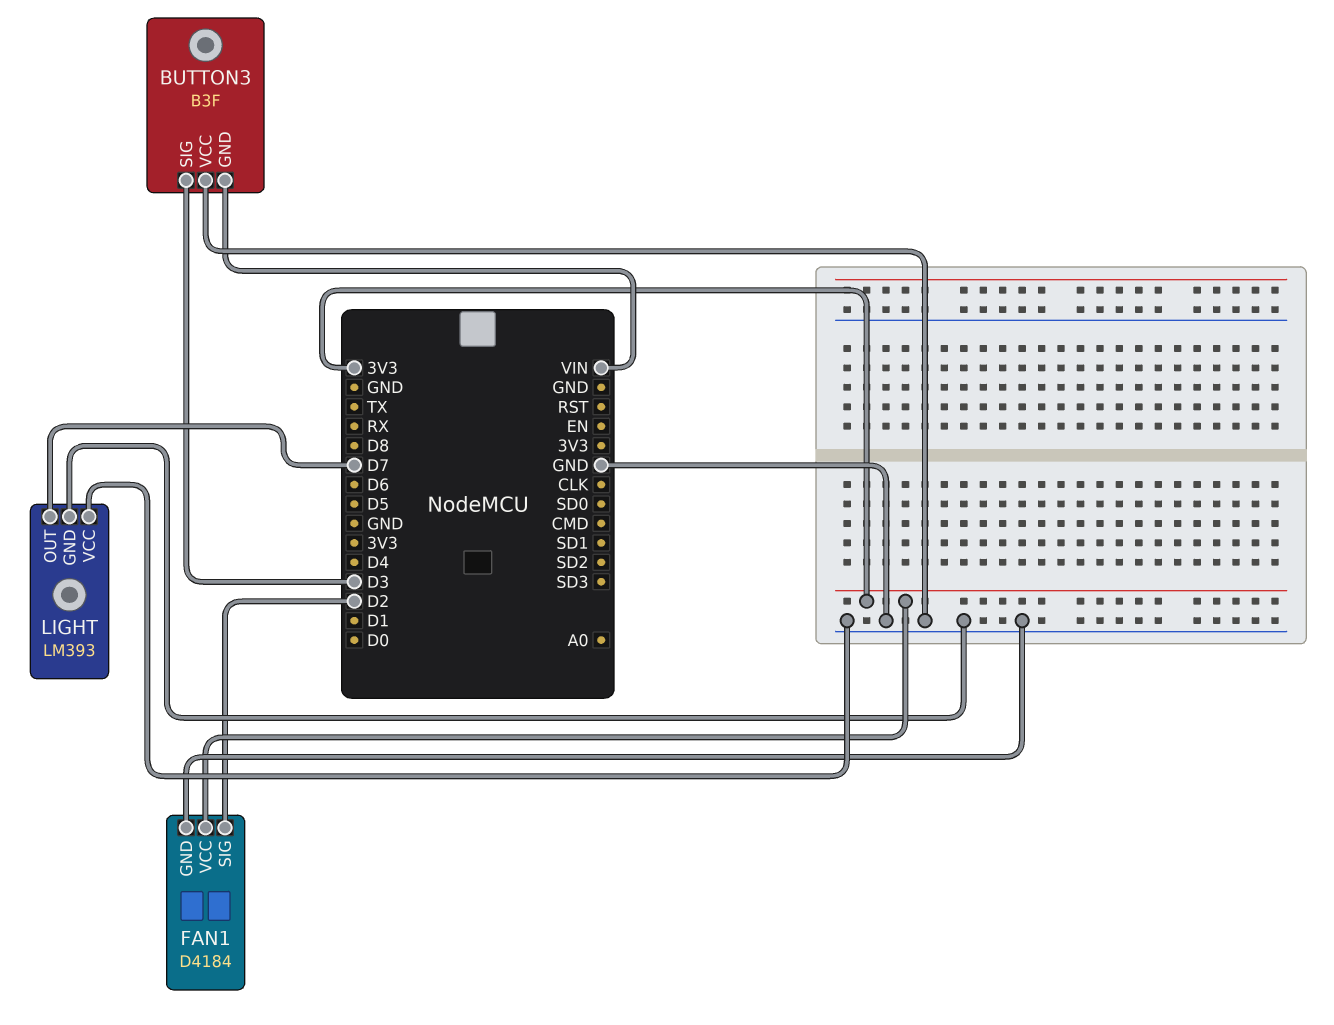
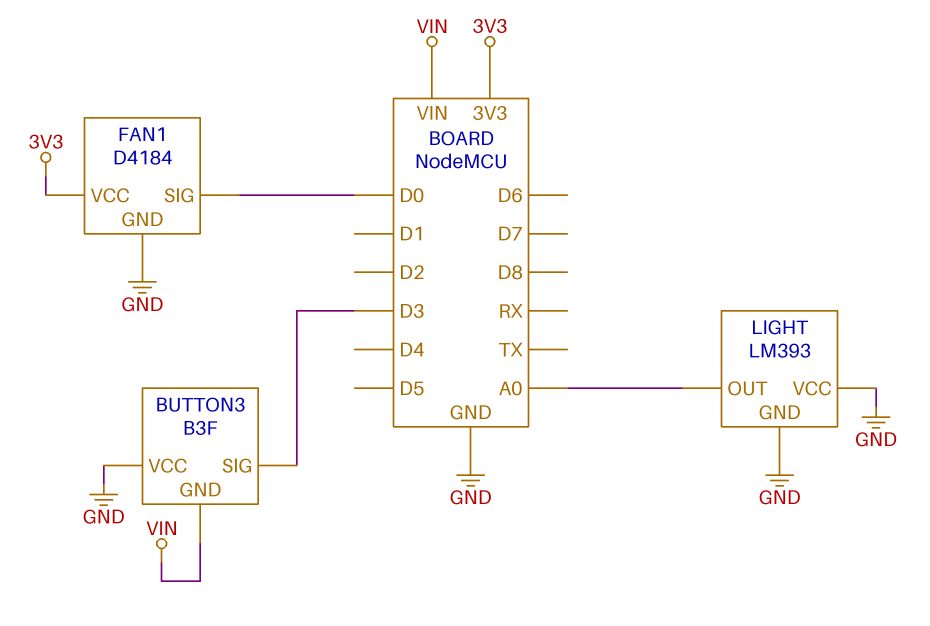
FAN1 pin SIG: D2 -> D0
LIGHT pin OUT: D7 -> A0

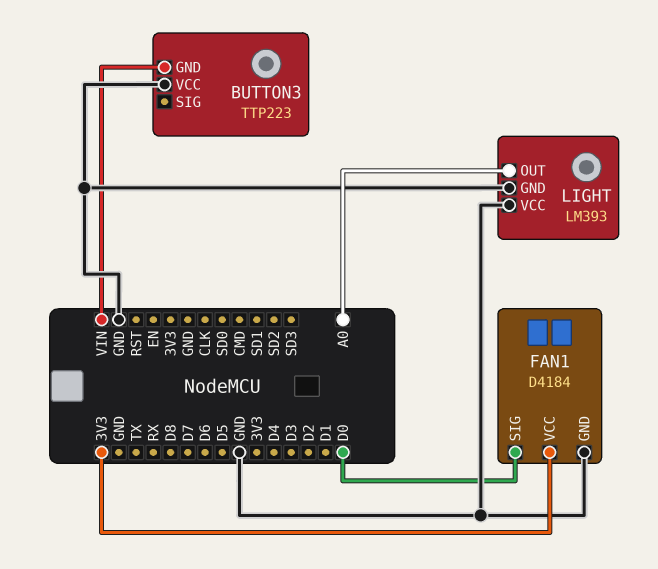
BUTTON3: B3F -> TTP223
BUTTON3 pin SIG: D3 -> none

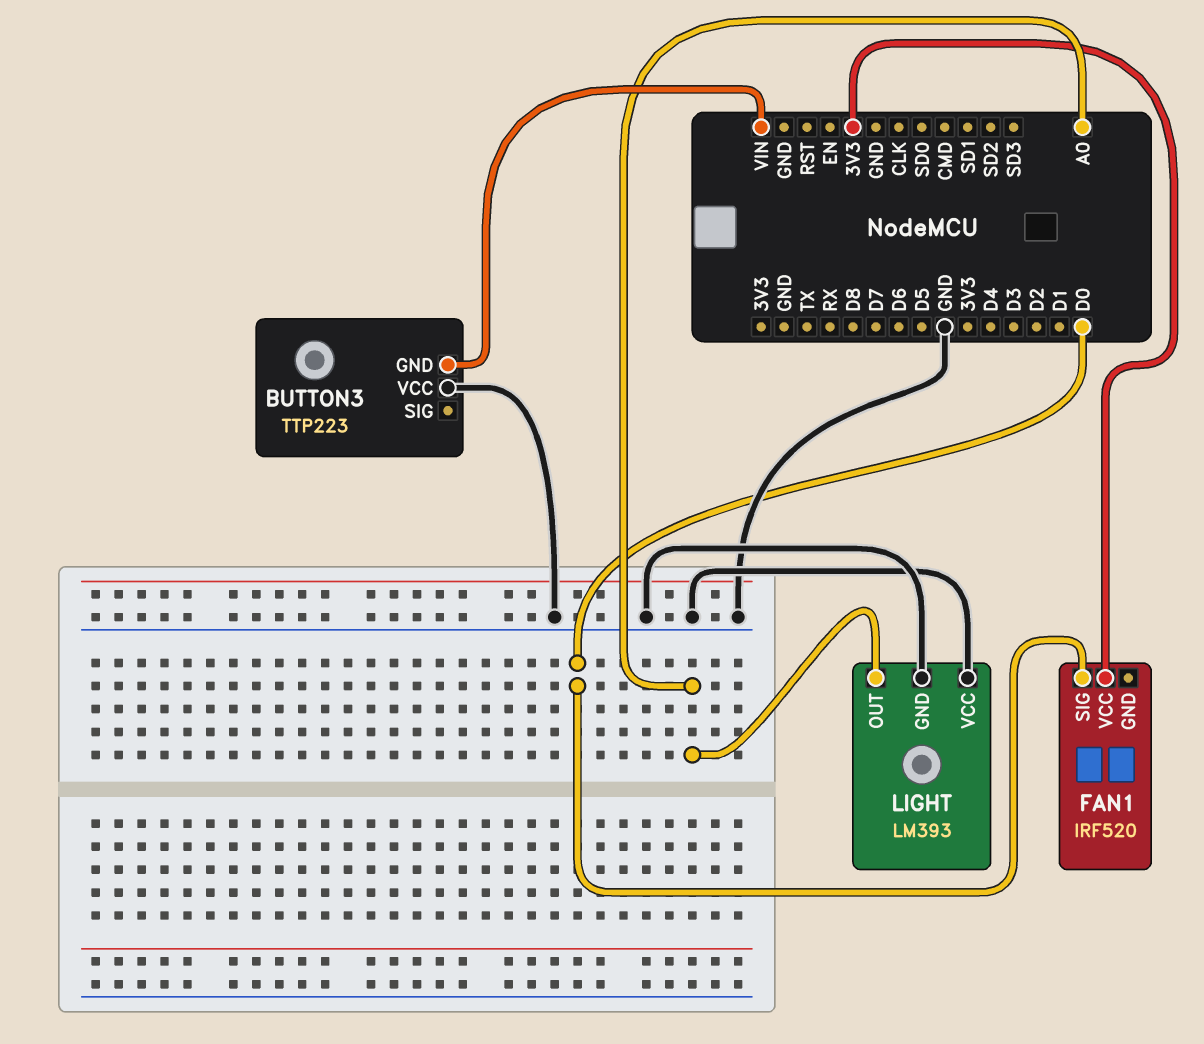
FAN1: D4184 -> IRF520
FAN1 pin GND: GND -> none

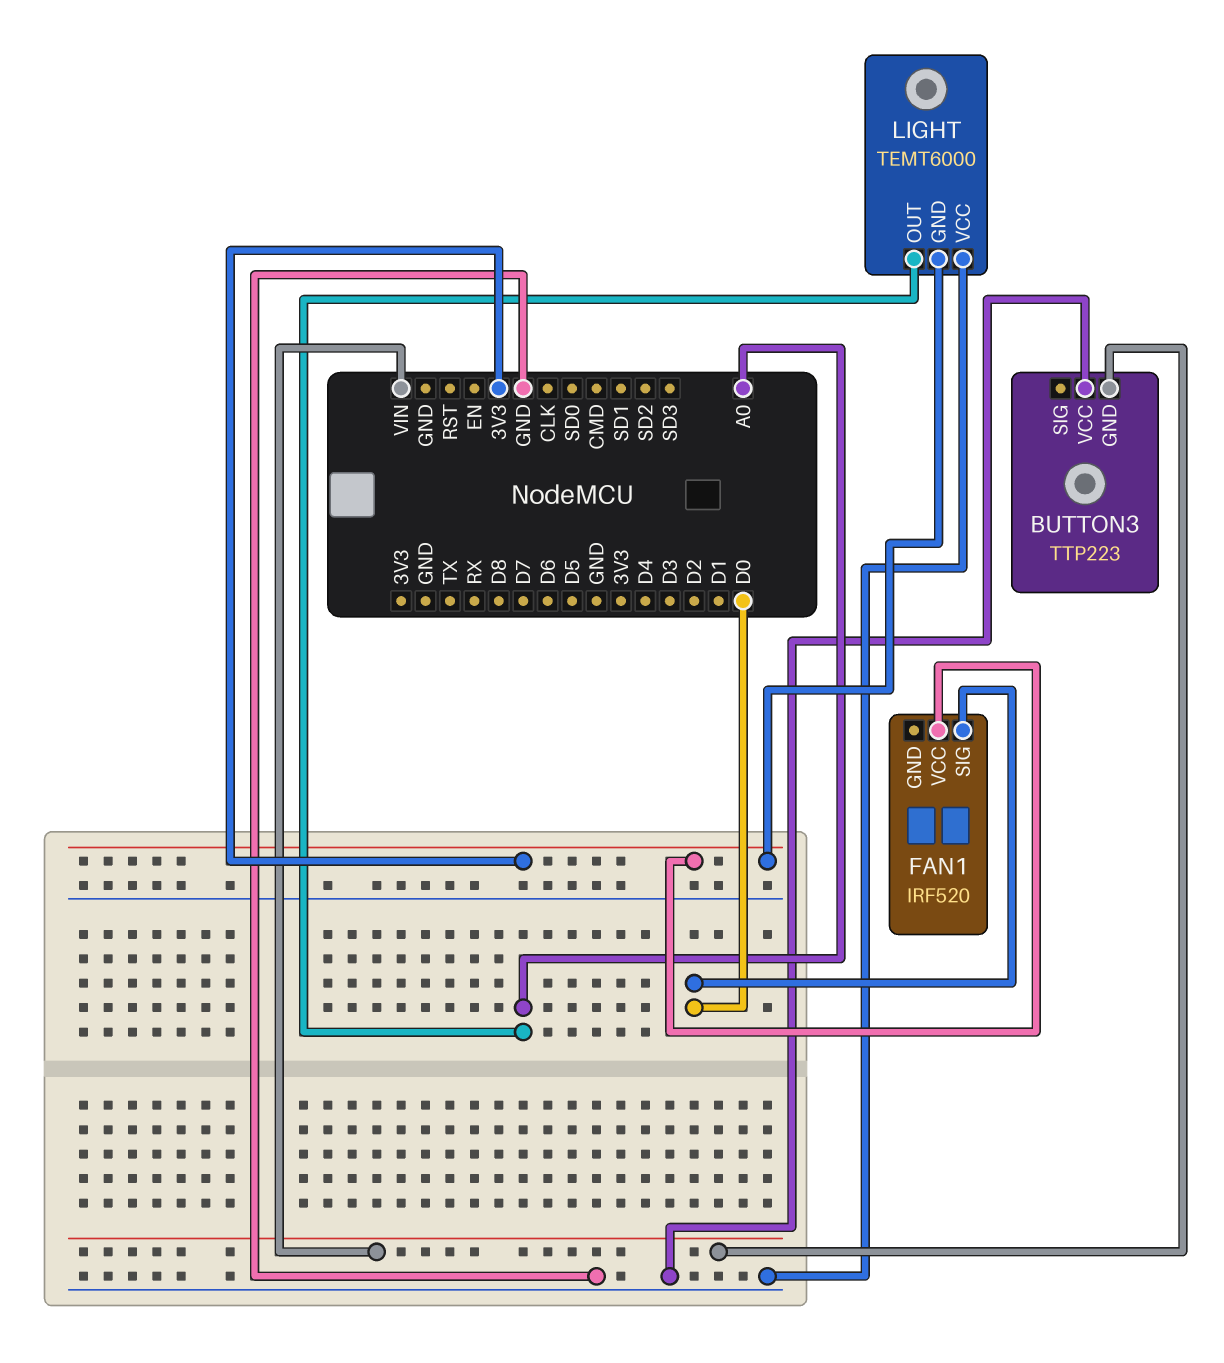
LIGHT: LM393 -> TEMT6000
LIGHT pin GND: GND -> 3V3

